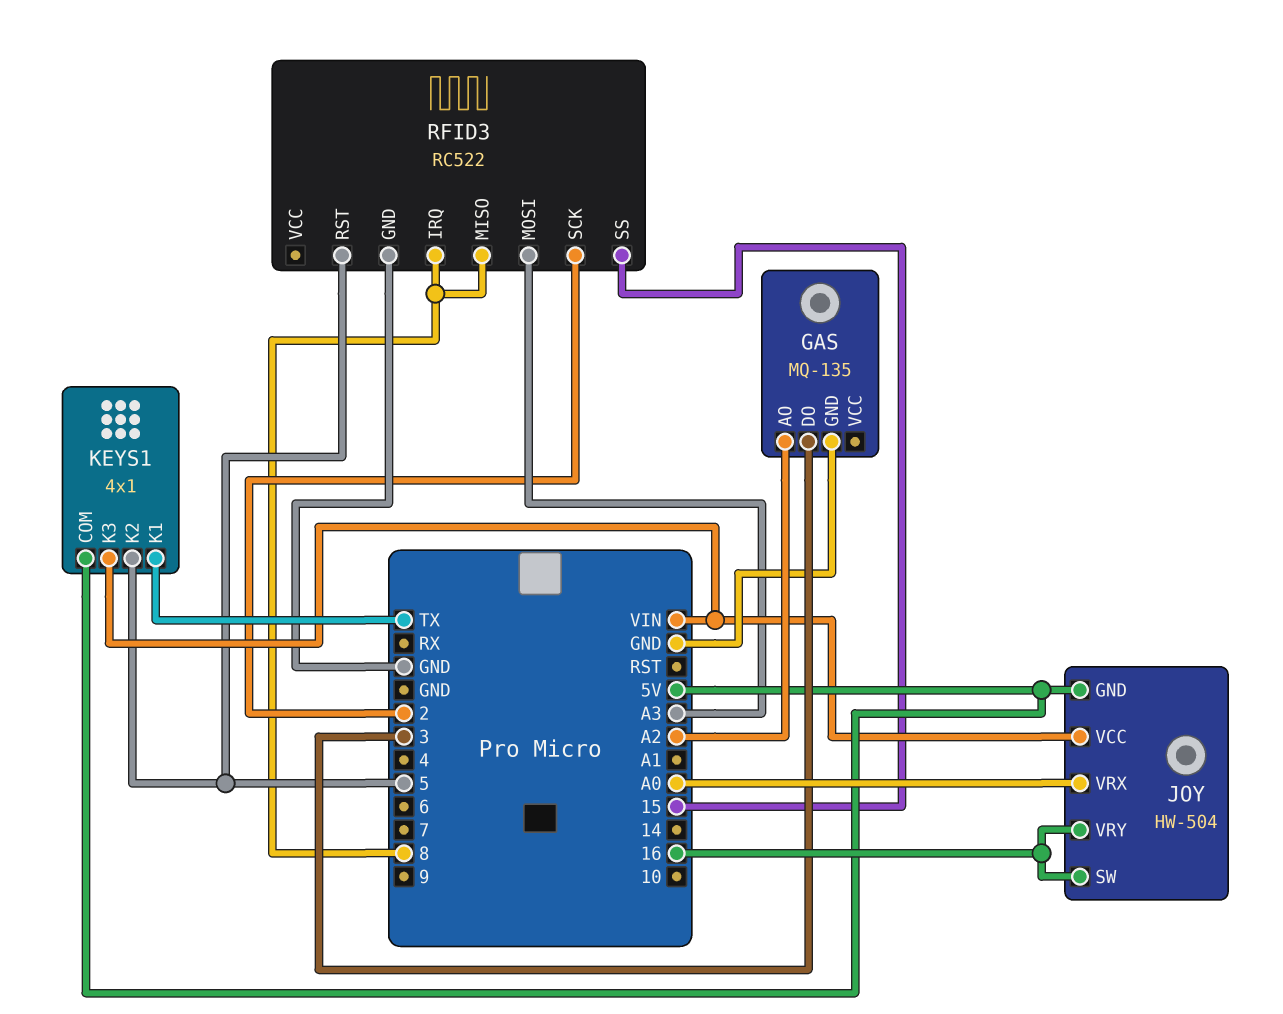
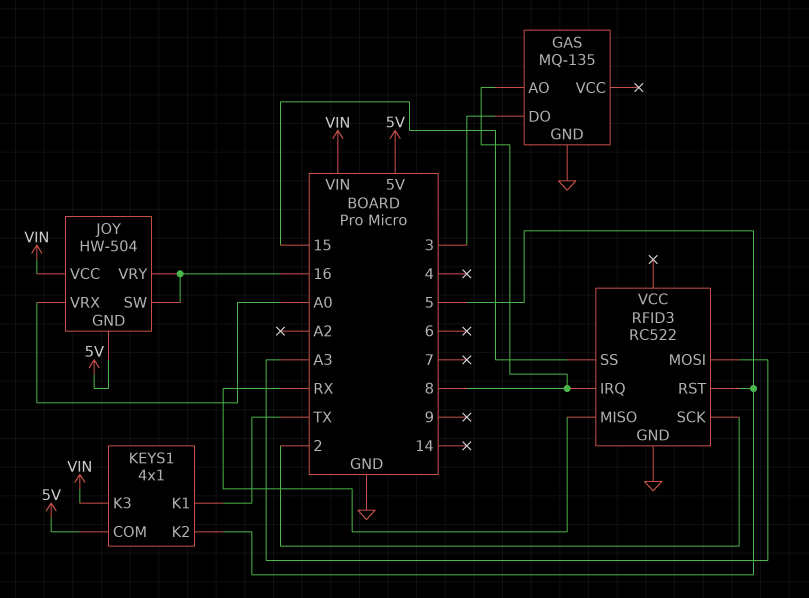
GAS pin AO: A2 -> 8
RFID3 pin MISO: 8 -> RX

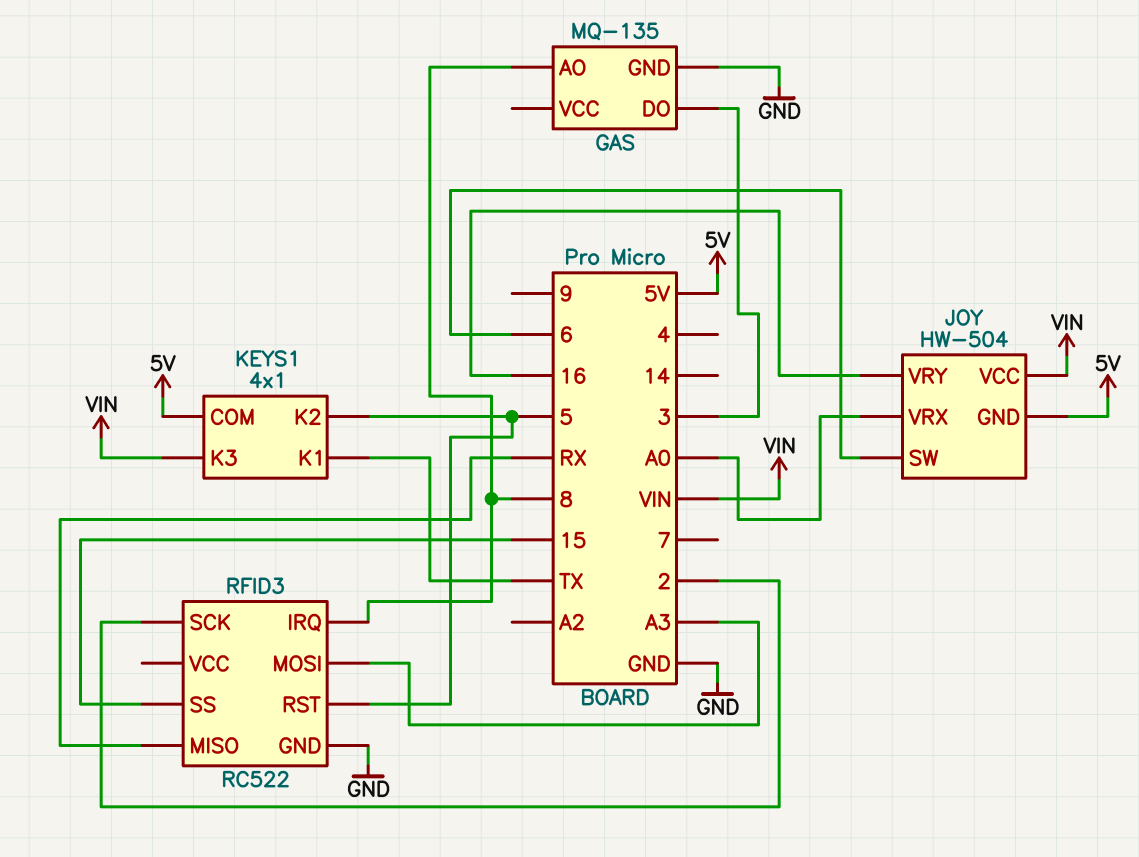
JOY pin SW: 16 -> 6

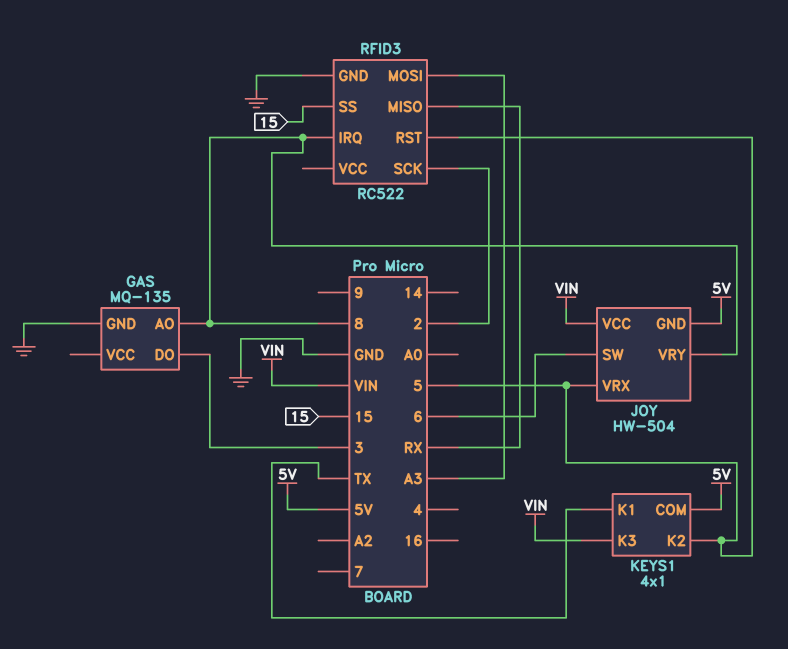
JOY pin VRX: A0 -> 5
JOY pin VRY: 16 -> 8

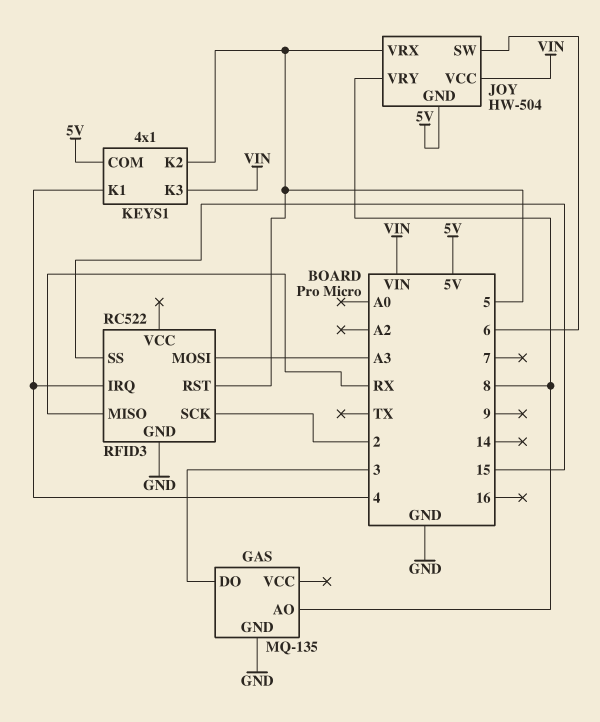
KEYS1 pin K1: TX -> 4
RFID3 pin IRQ: 8 -> 4

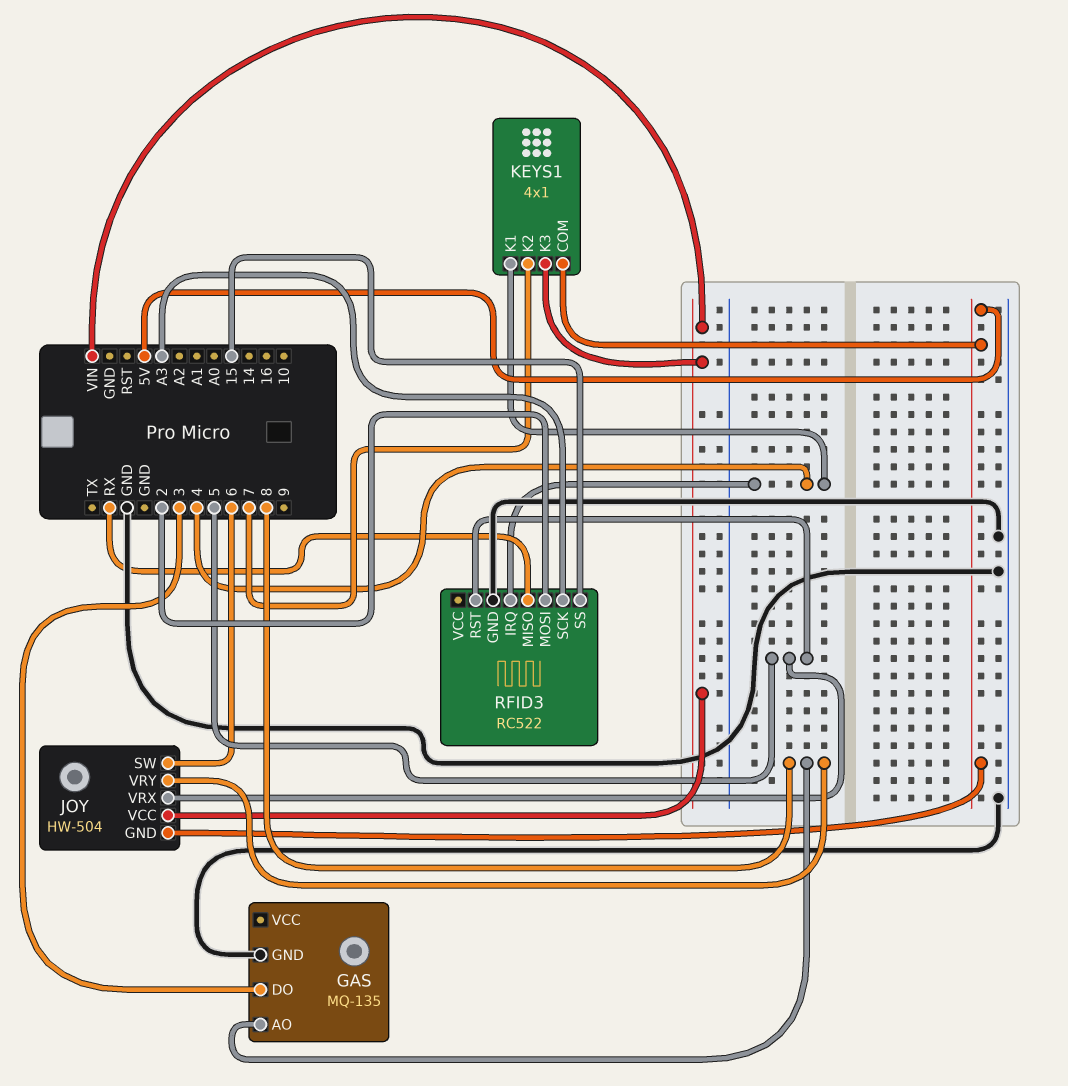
KEYS1 pin K2: 5 -> 7
RFID3 pin MOSI: A3 -> 2
RFID3 pin SCK: 2 -> A3

